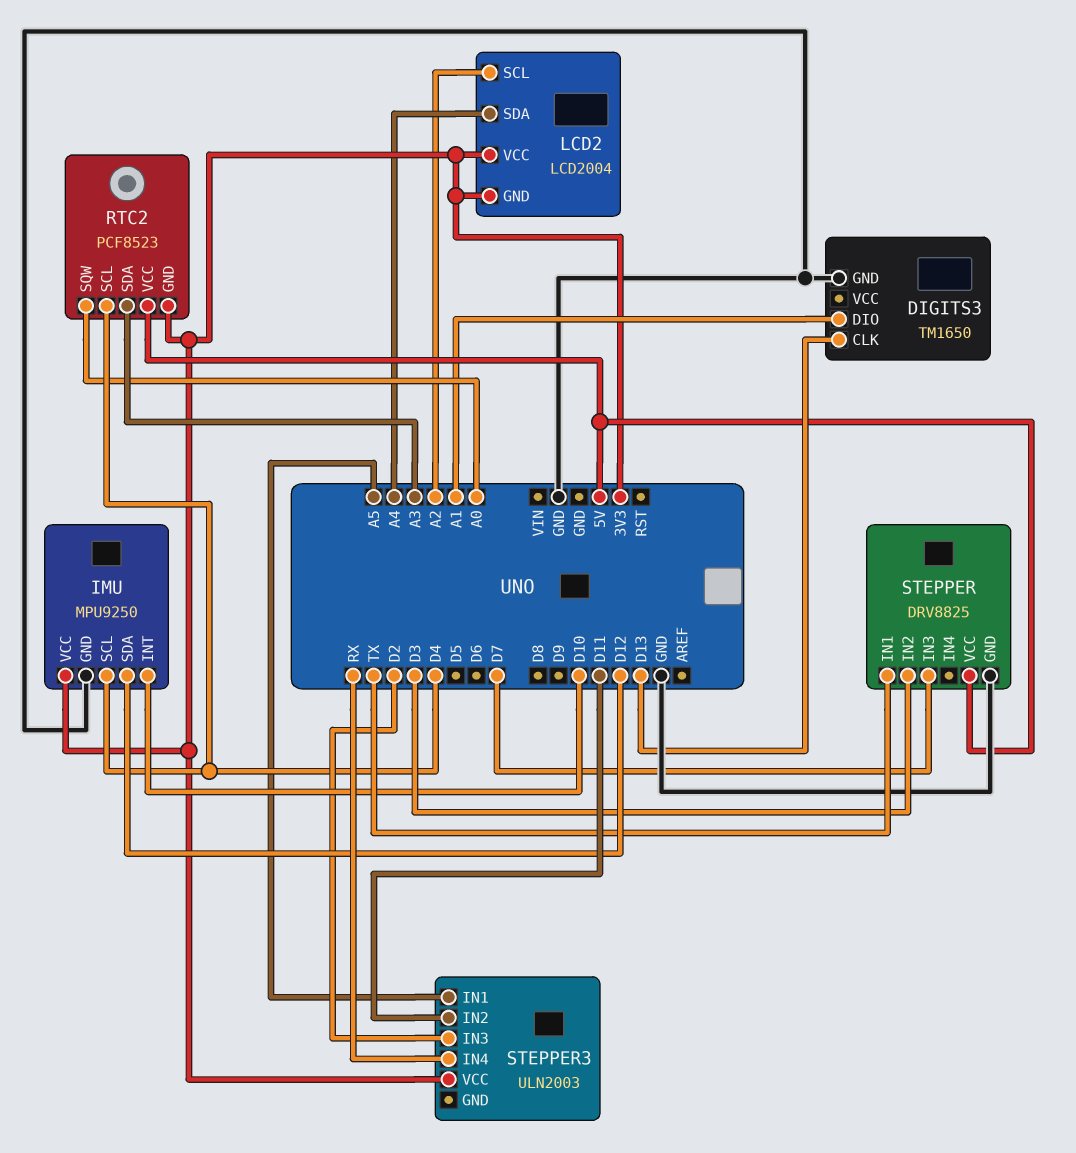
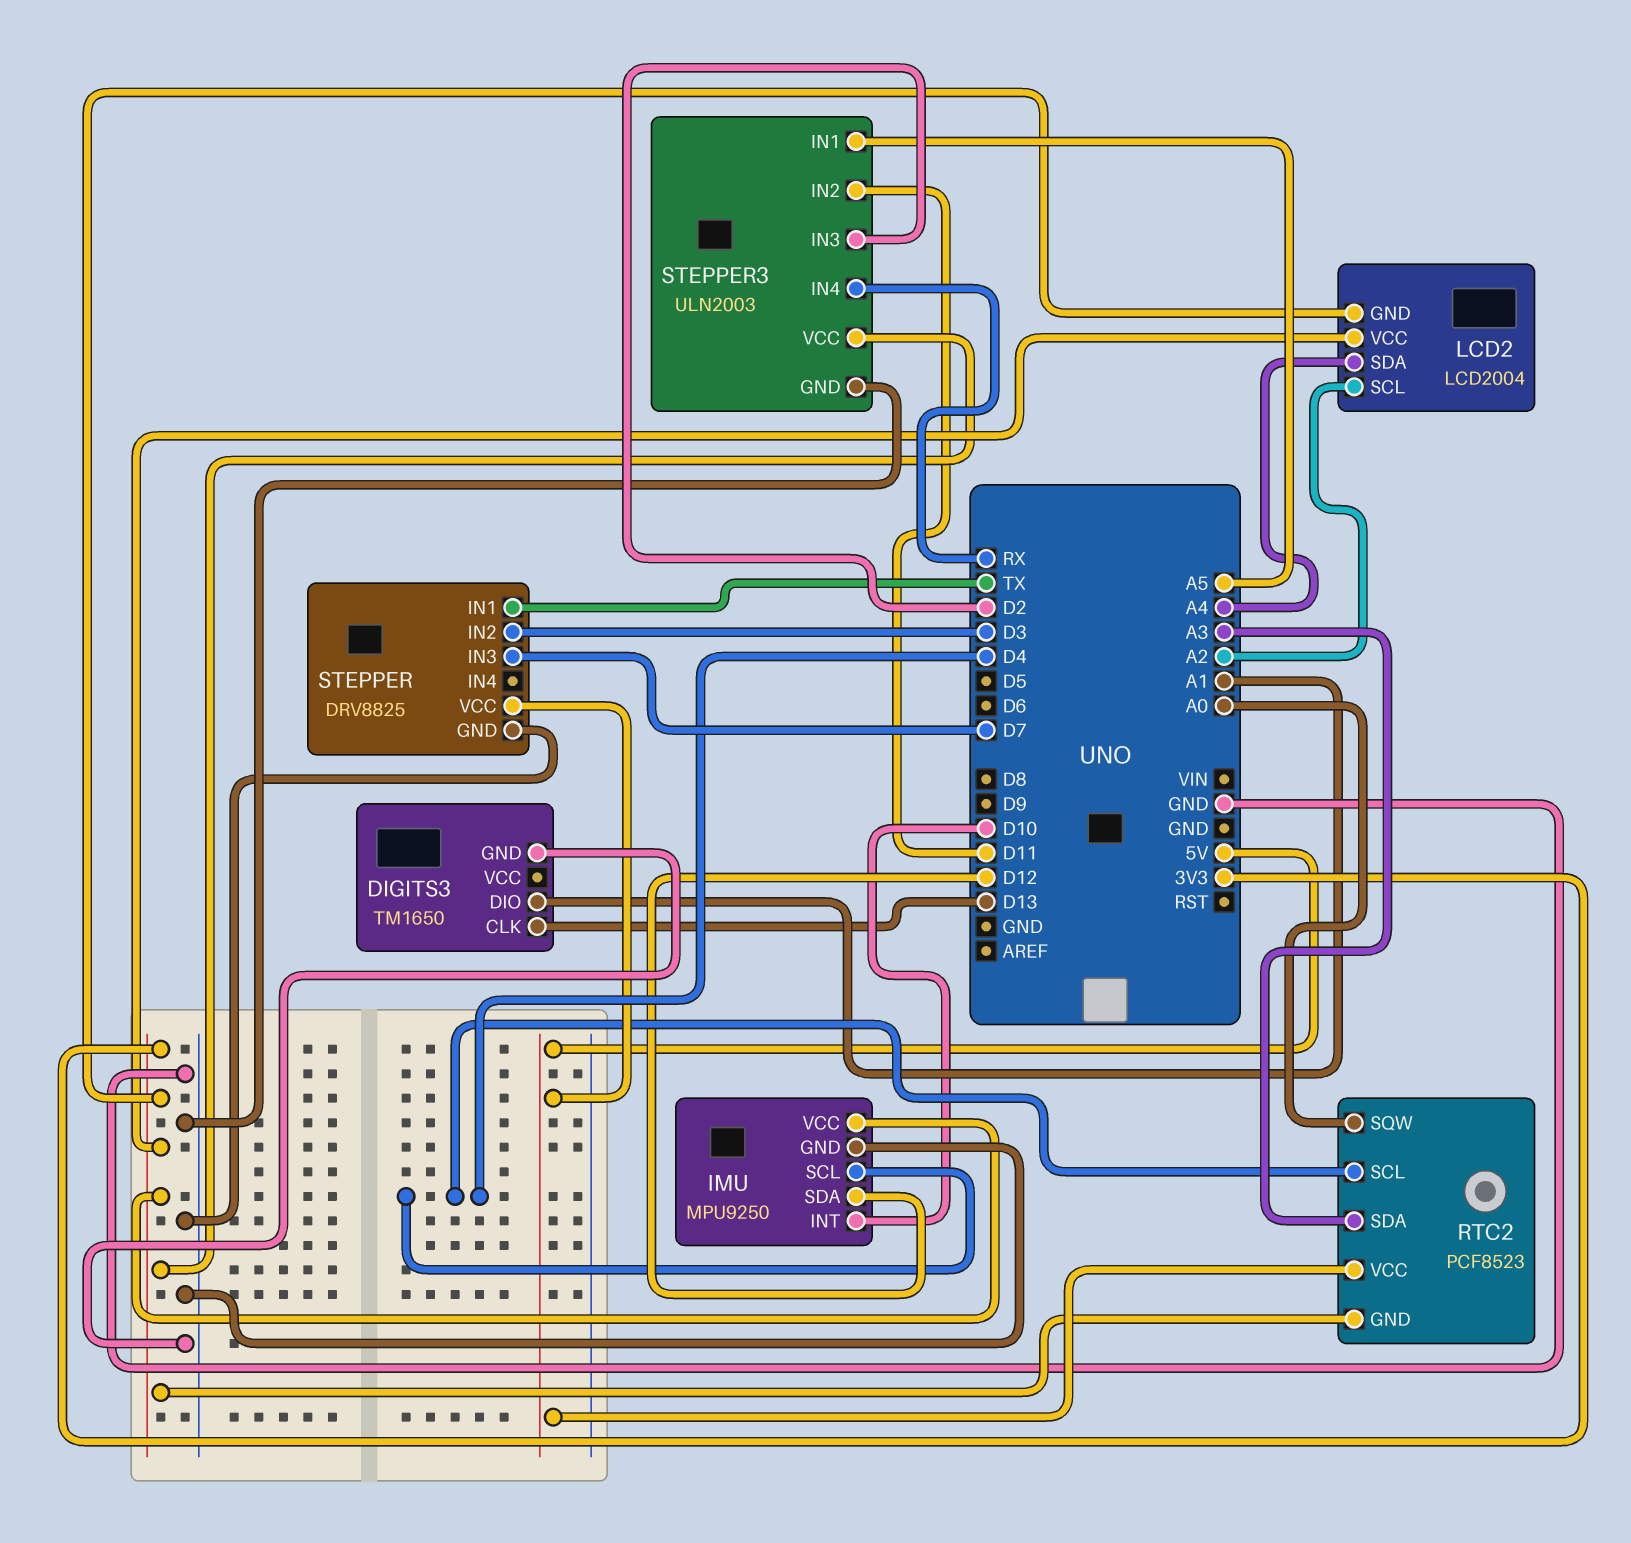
STEPPER3 pin GND: none -> GND

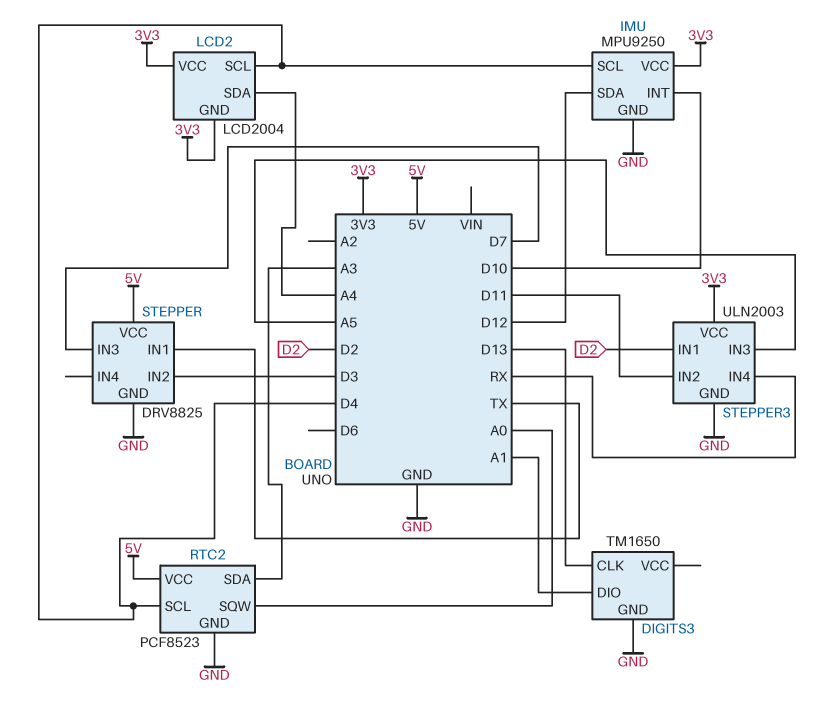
LCD2 pin SCL: A2 -> D4
RTC2 pin GND: 3V3 -> GND
STEPPER3 pin IN1: A5 -> D2
STEPPER3 pin IN3: D2 -> A5

